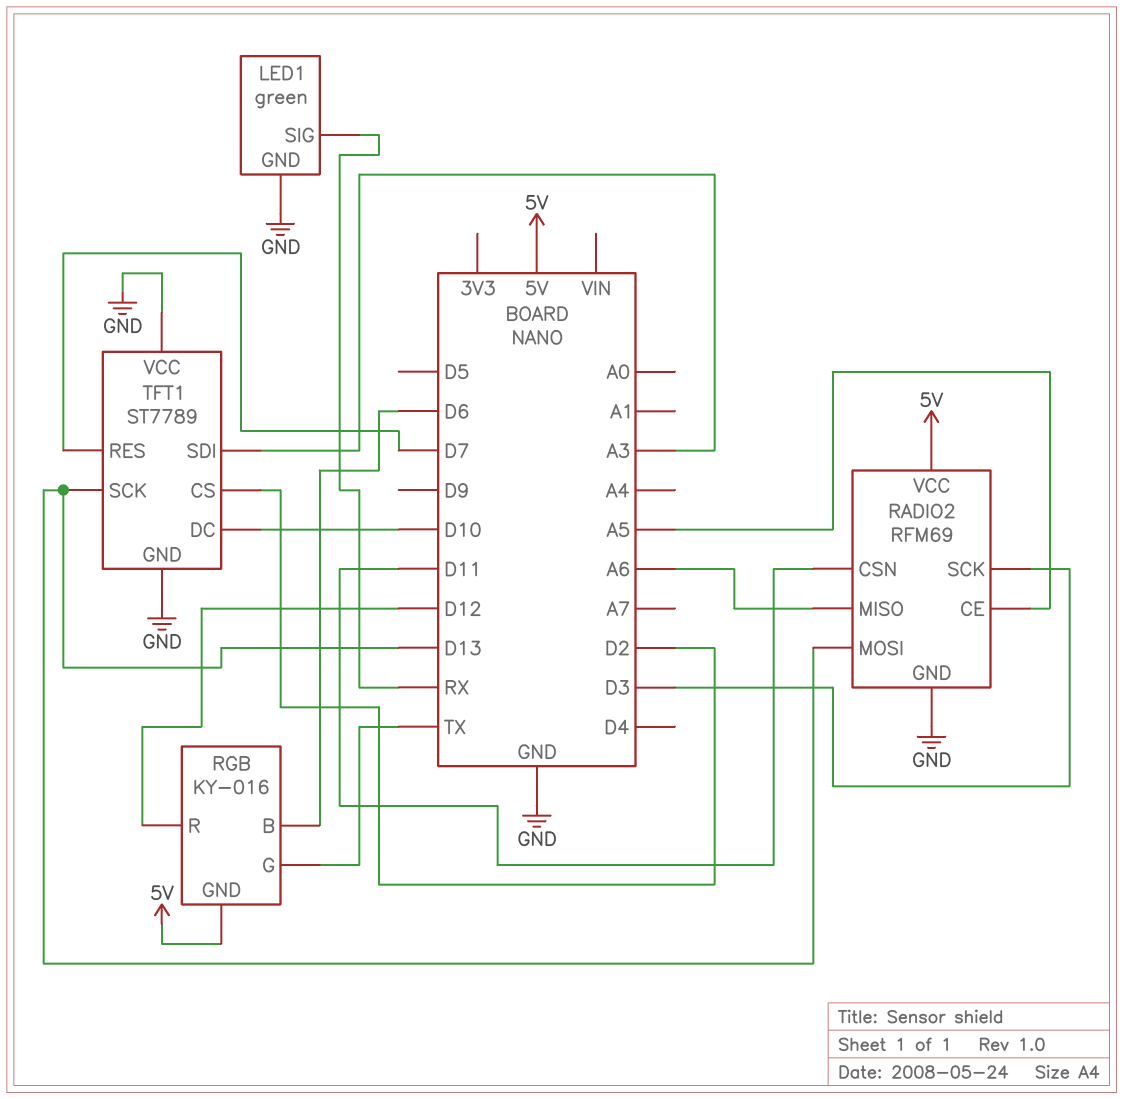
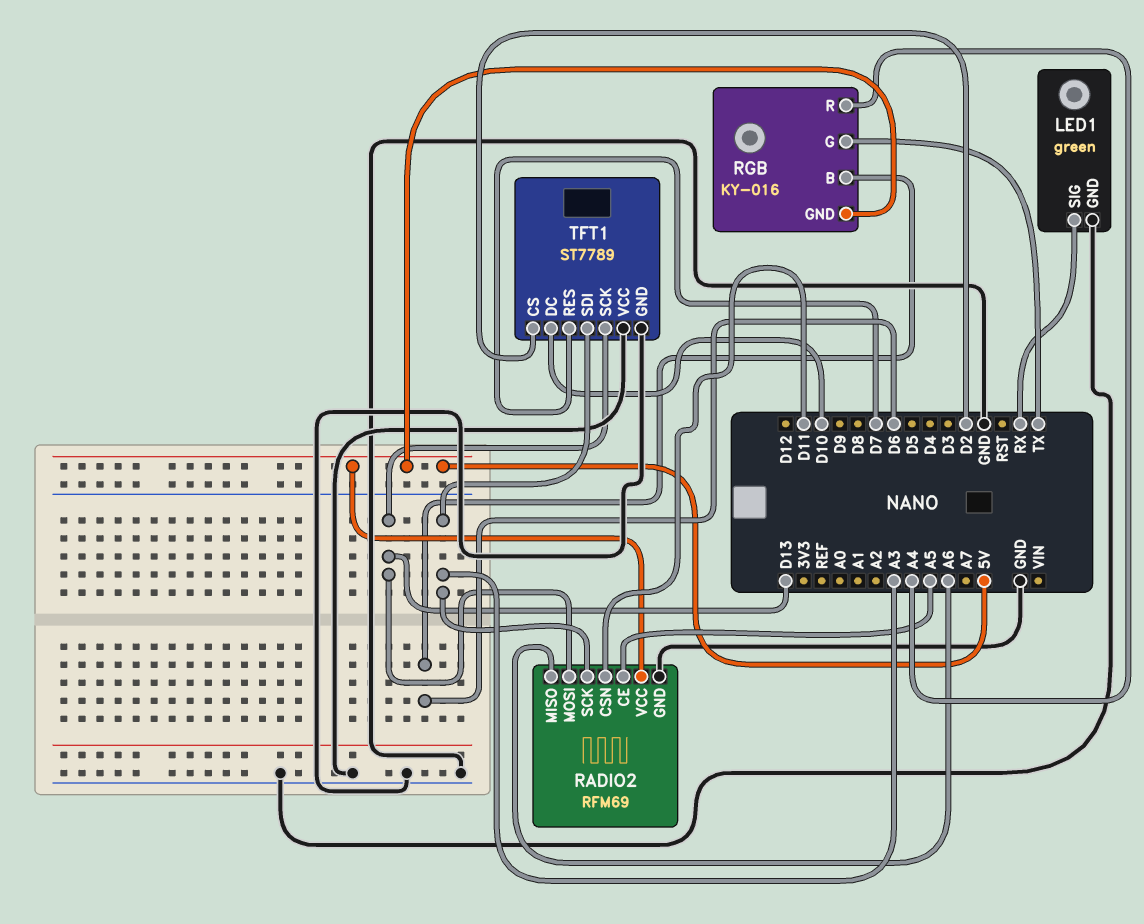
RADIO2 pin SCK: D3 -> A3
RGB pin R: D12 -> A4

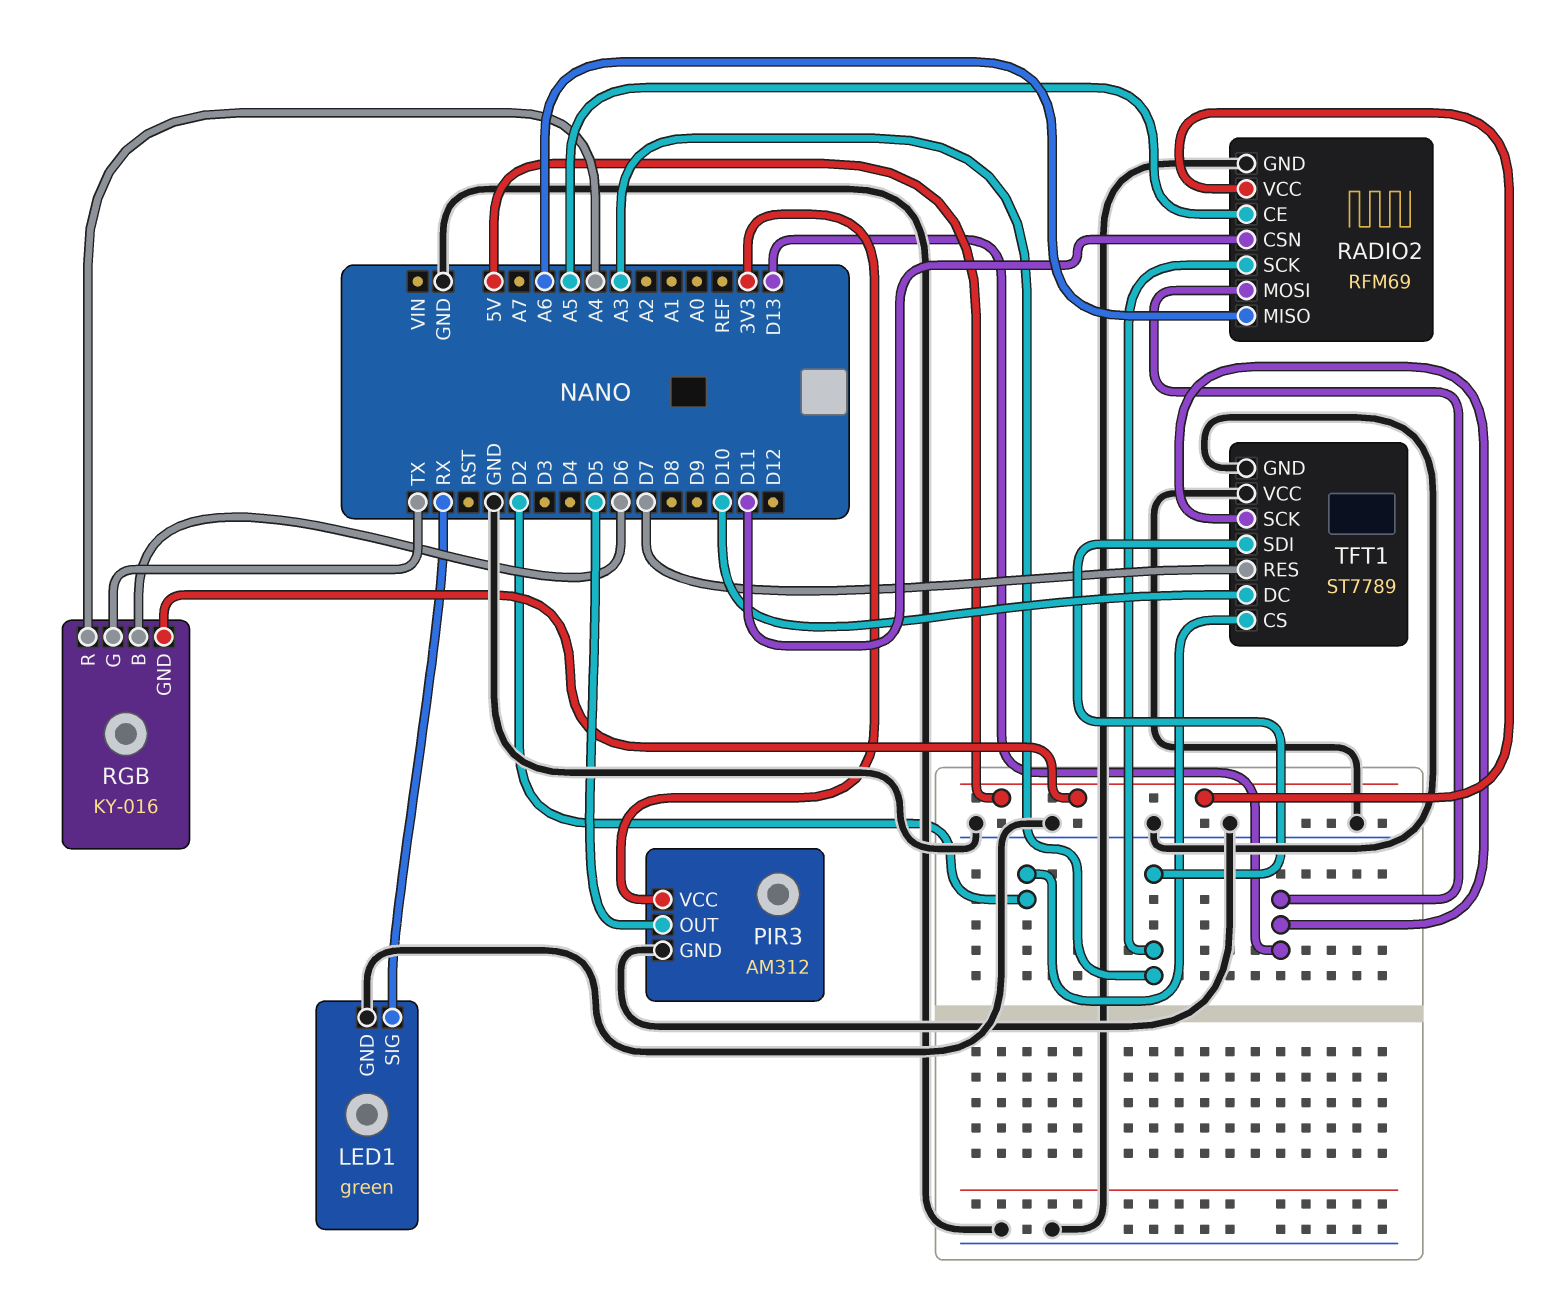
PIR3: none -> AM312
PIR3 pin GND: none -> GND
PIR3 pin OUT: none -> D5
PIR3 pin VCC: none -> 3V3

